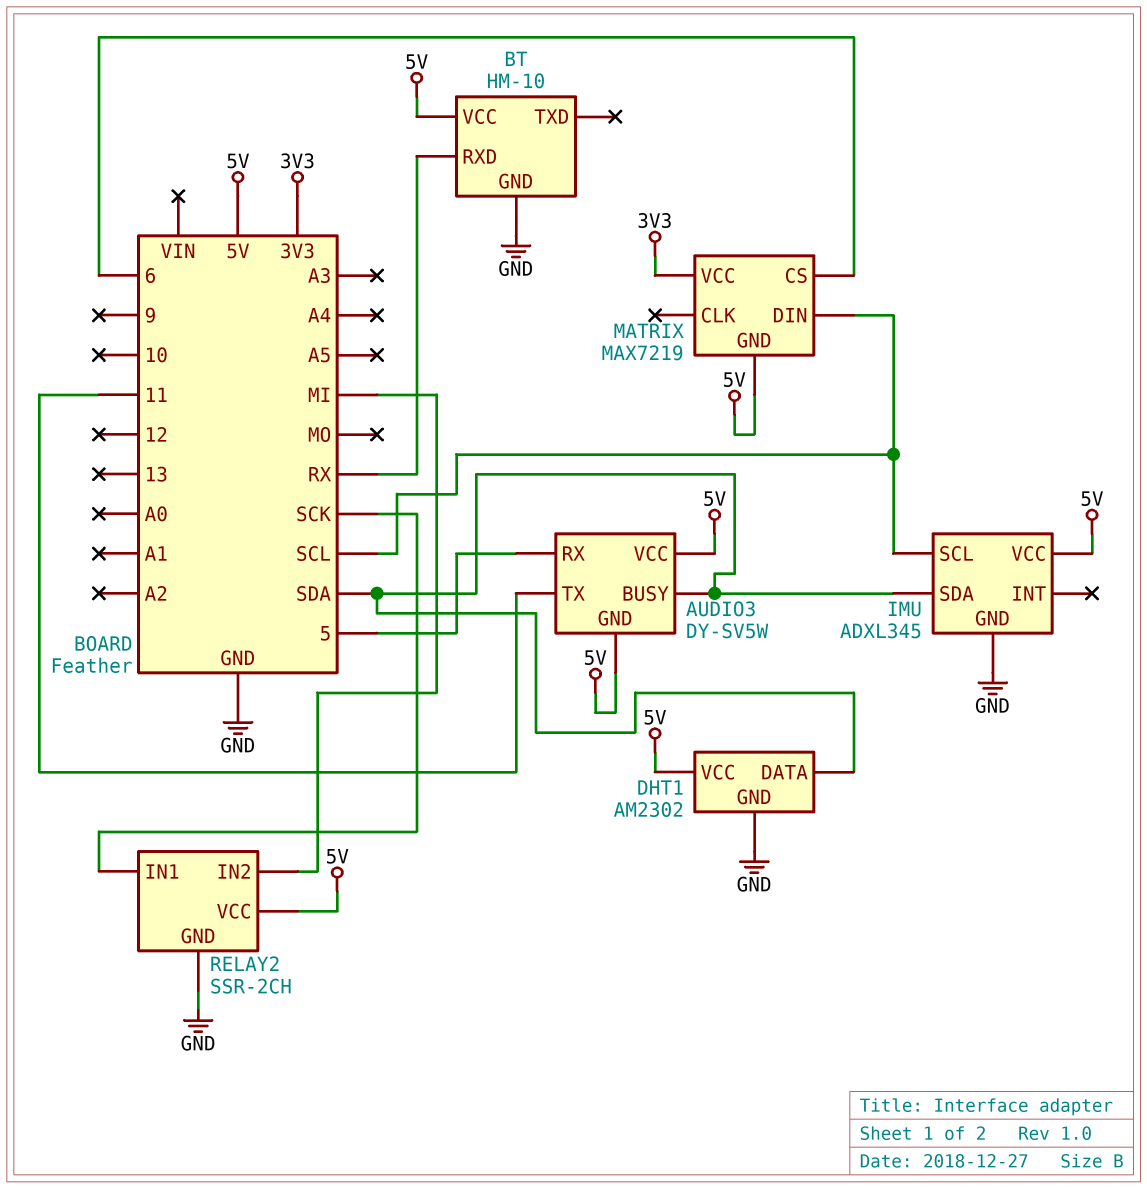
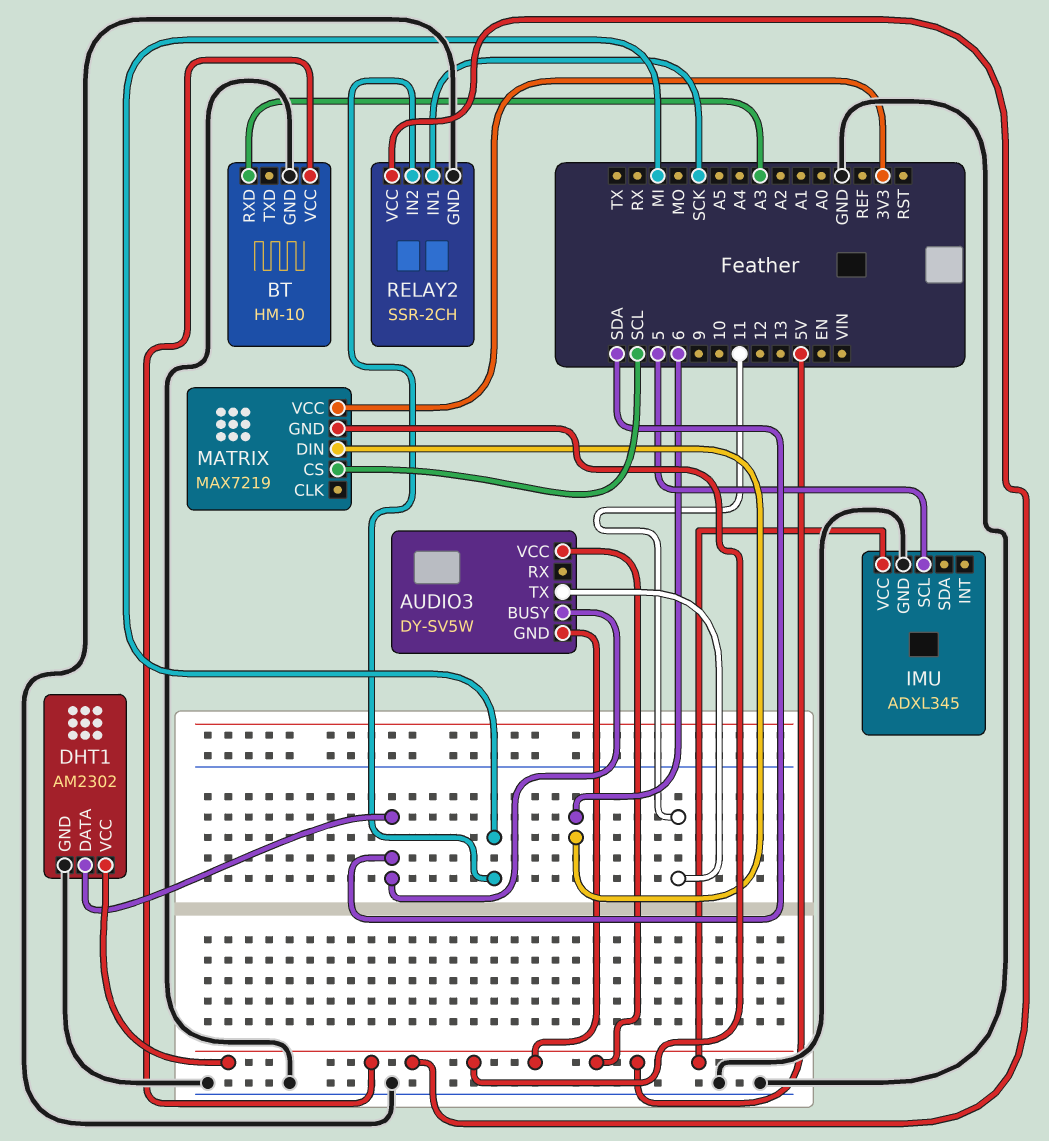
AUDIO3 pin RX: 5 -> none
BT pin RXD: RX -> A3
IMU pin SCL: SCL -> 5
IMU pin SDA: SDA -> none
MATRIX pin CS: 6 -> SCL
MATRIX pin DIN: SCL -> 6

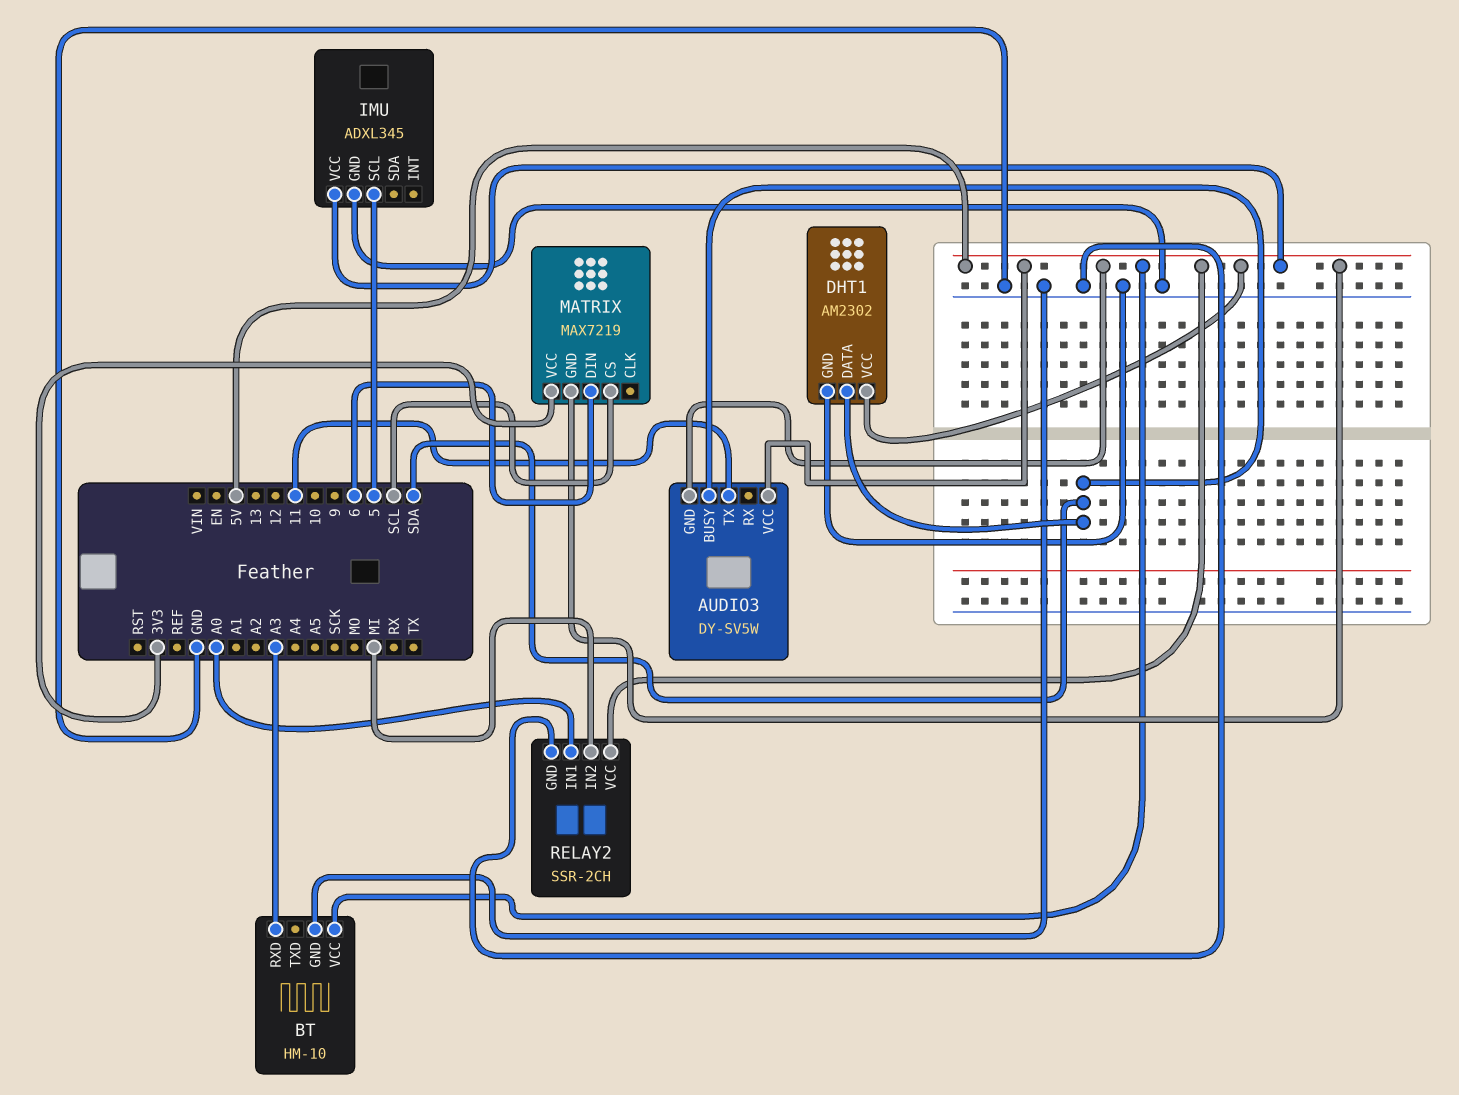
RELAY2 pin IN1: SCK -> A0

